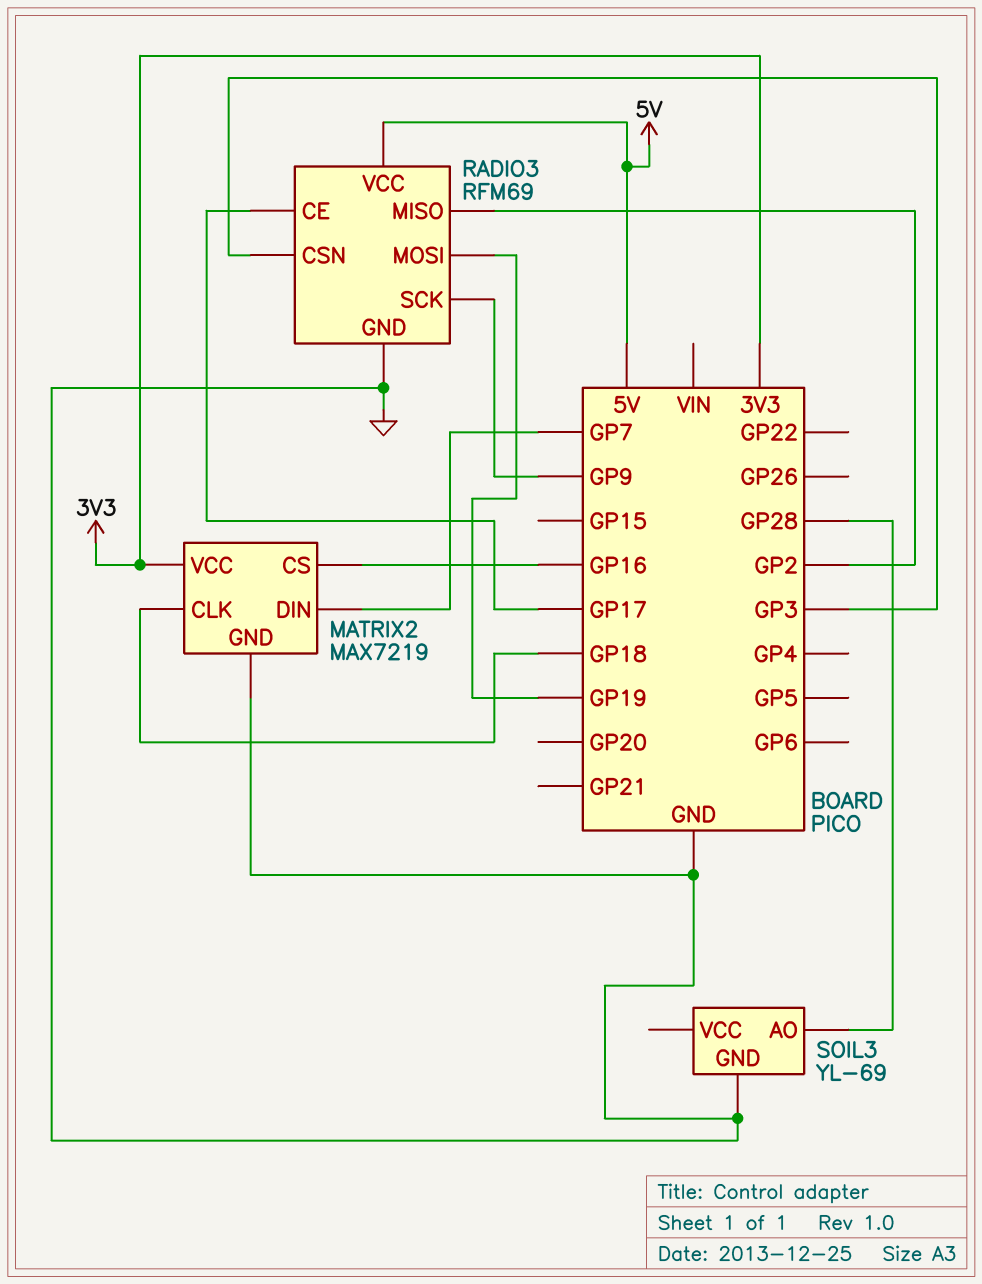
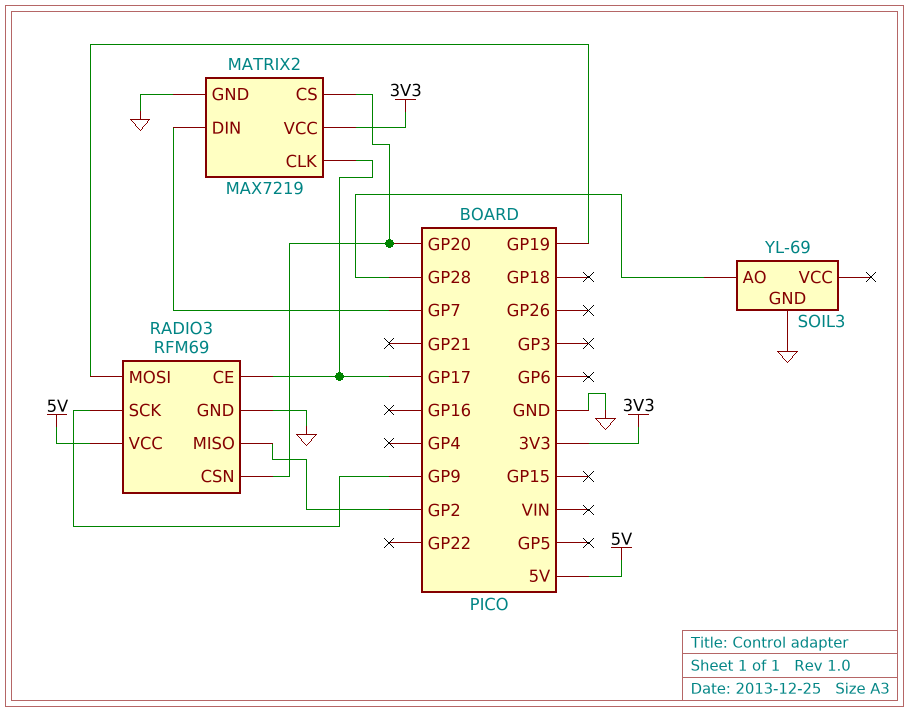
MATRIX2 pin CLK: GP18 -> GP17
MATRIX2 pin CS: GP16 -> GP20
RADIO3 pin CSN: GP3 -> GP20

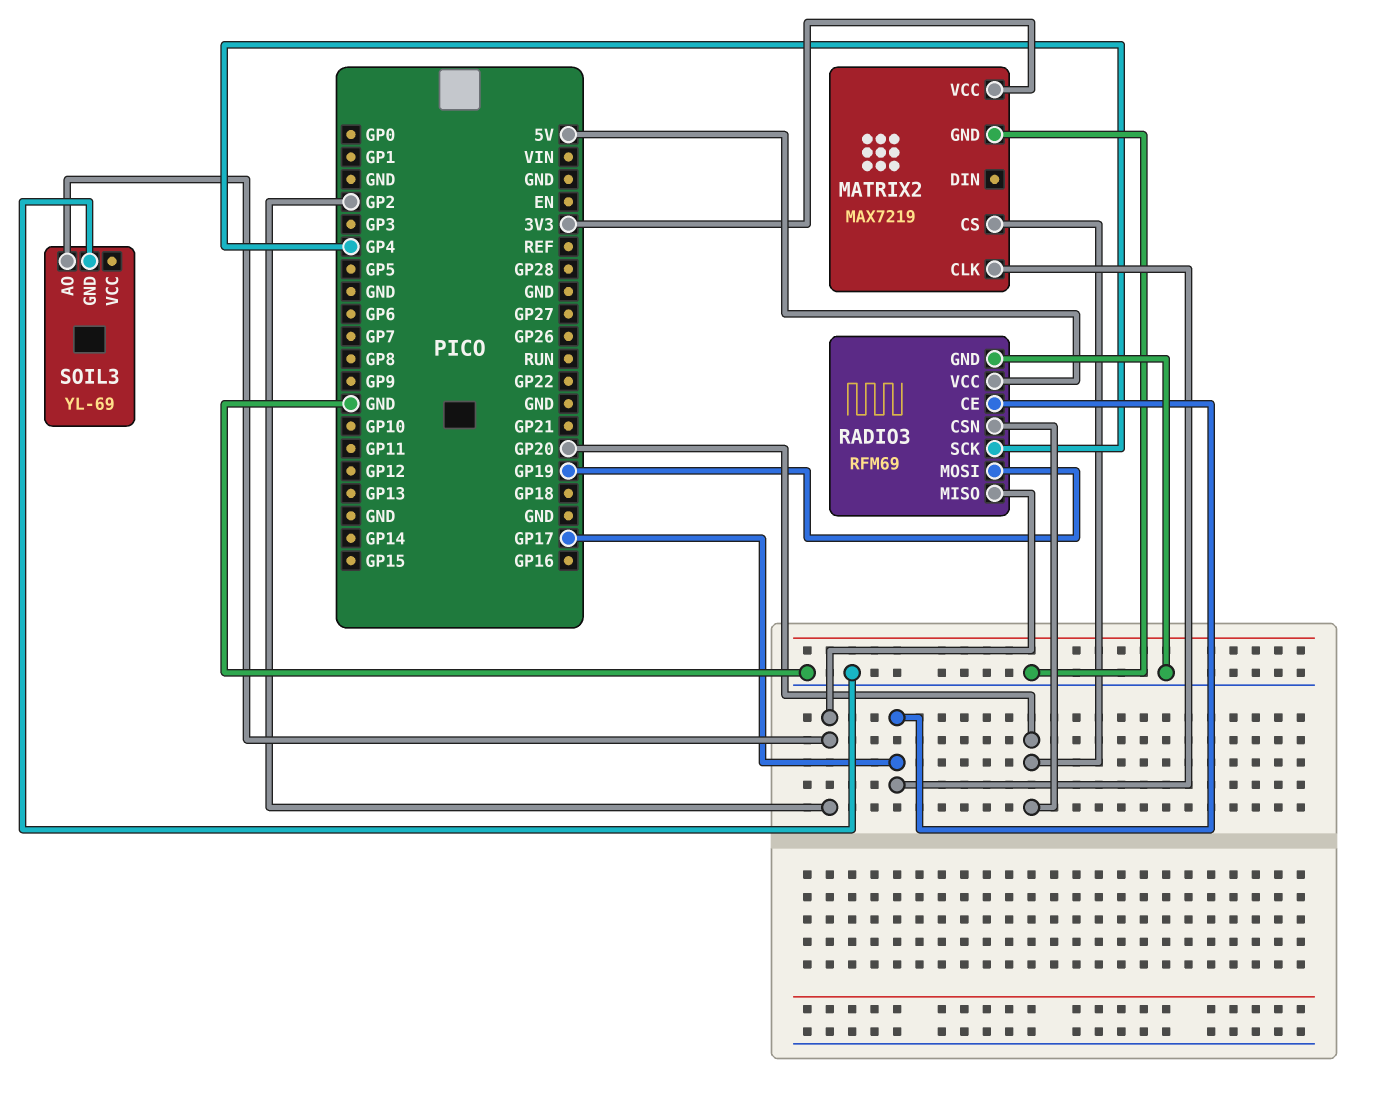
MATRIX2 pin DIN: GP7 -> none
RADIO3 pin SCK: GP9 -> GP4
SOIL3 pin AO: GP28 -> GP2

